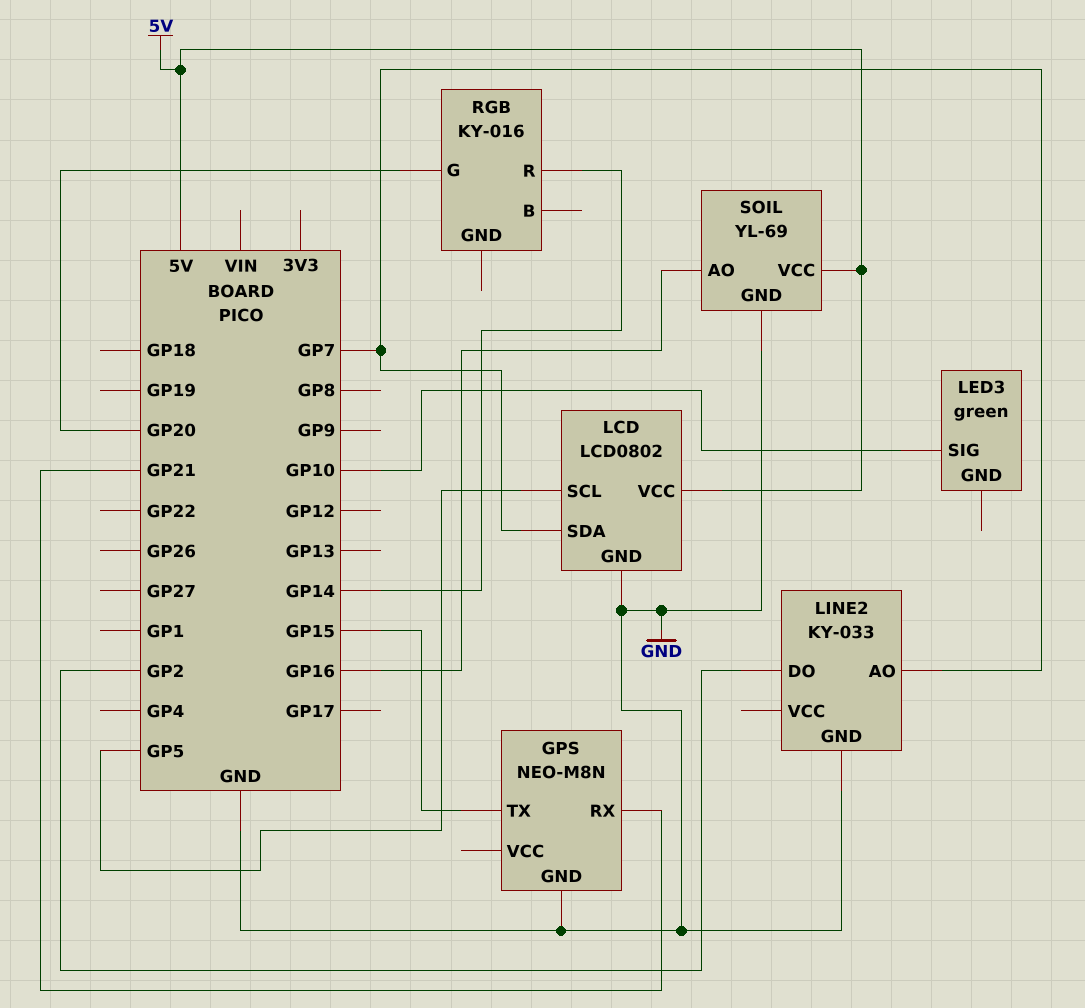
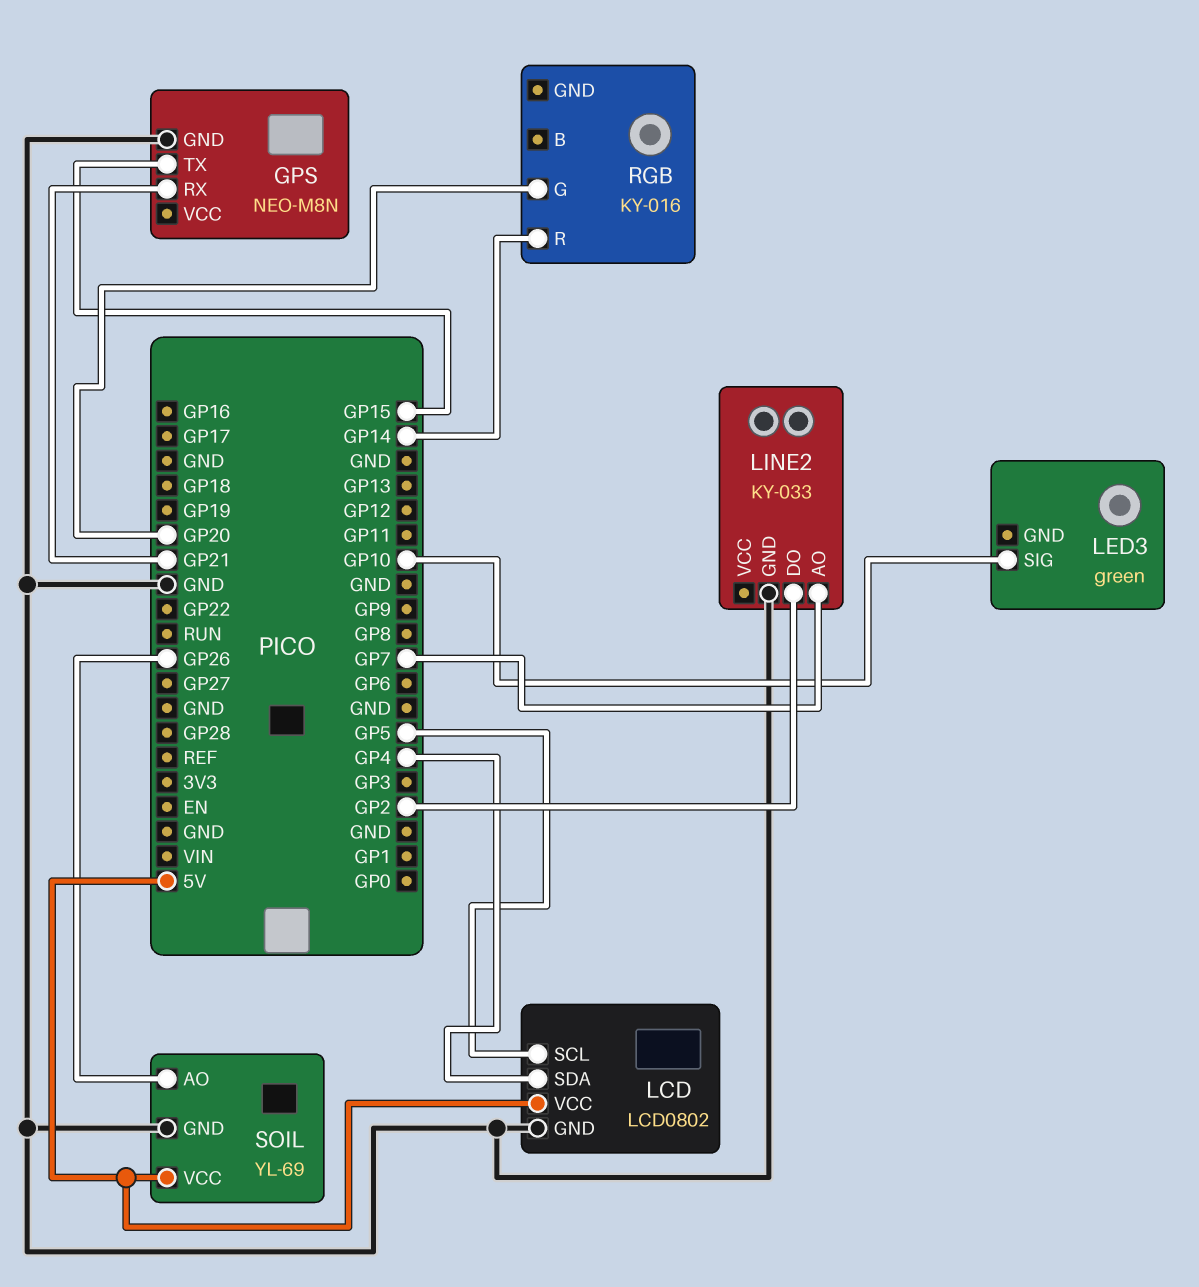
LCD pin SDA: GP7 -> GP4
SOIL pin AO: GP16 -> GP26

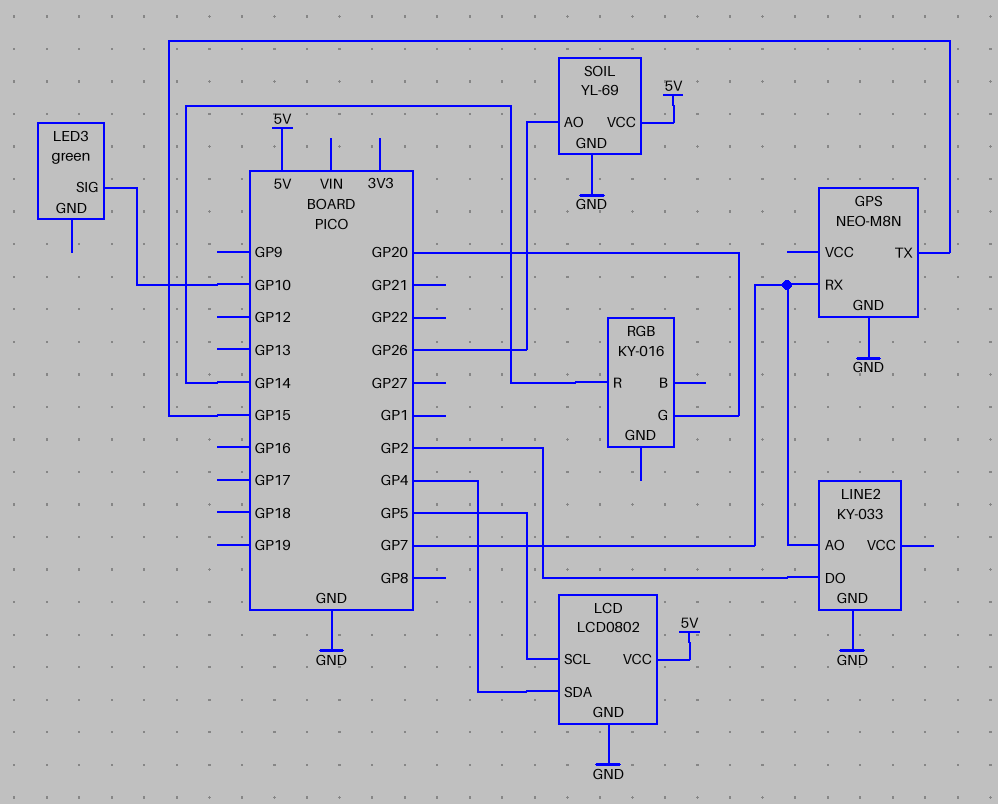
GPS pin RX: GP21 -> GP7

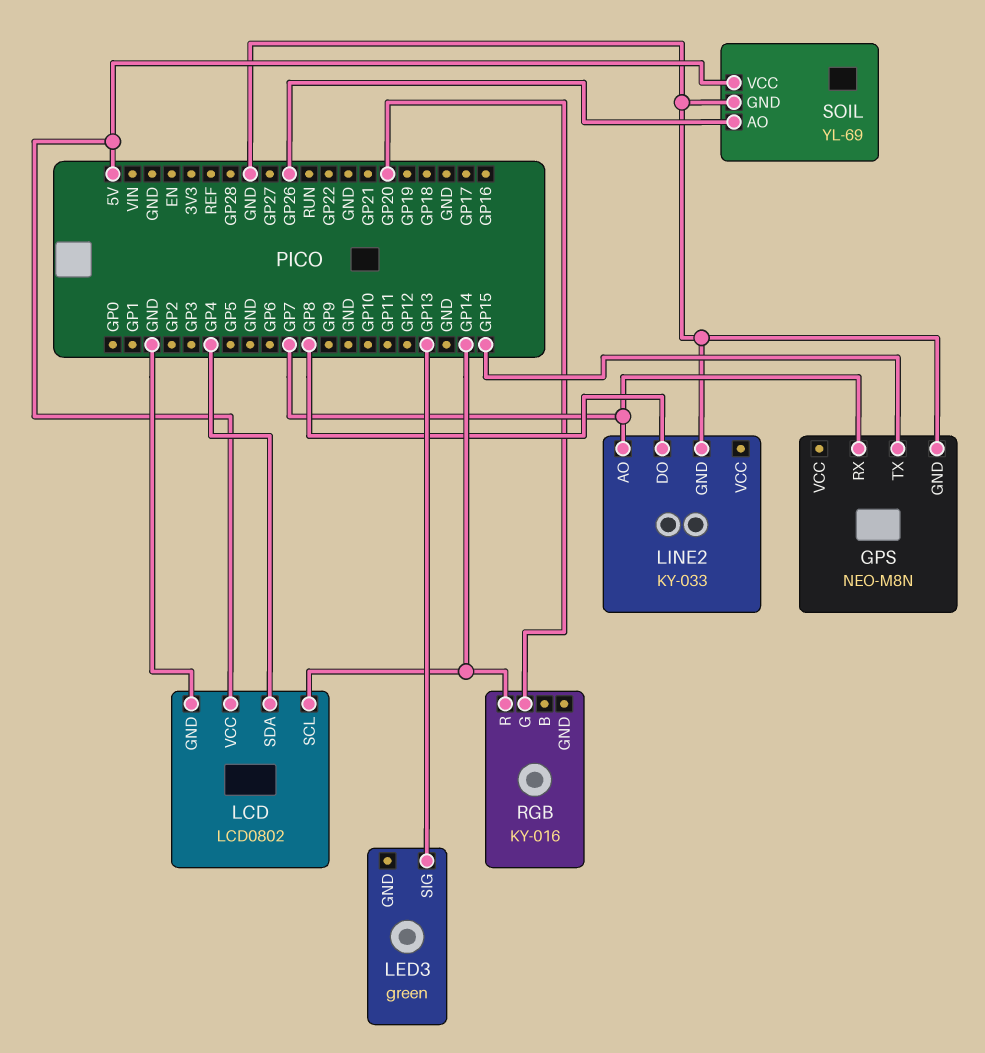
LCD pin SCL: GP5 -> GP14
LED3 pin SIG: GP10 -> GP13
LINE2 pin DO: GP2 -> GP8

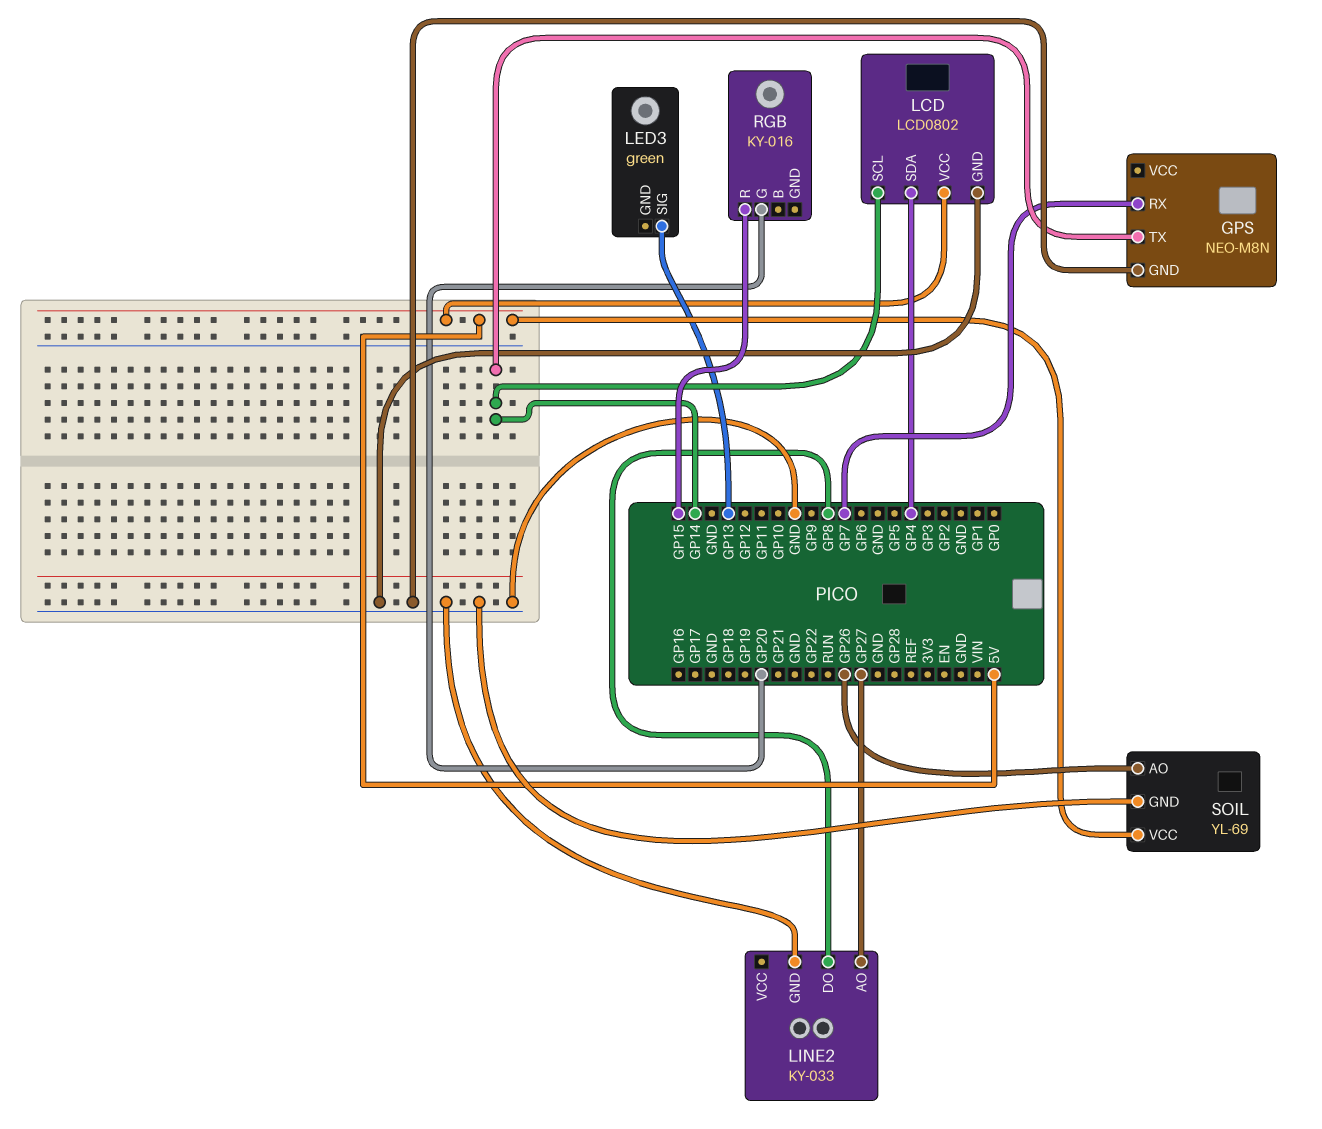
GPS pin TX: GP15 -> GP14
LINE2 pin AO: GP7 -> GP27
RGB pin R: GP14 -> GP15

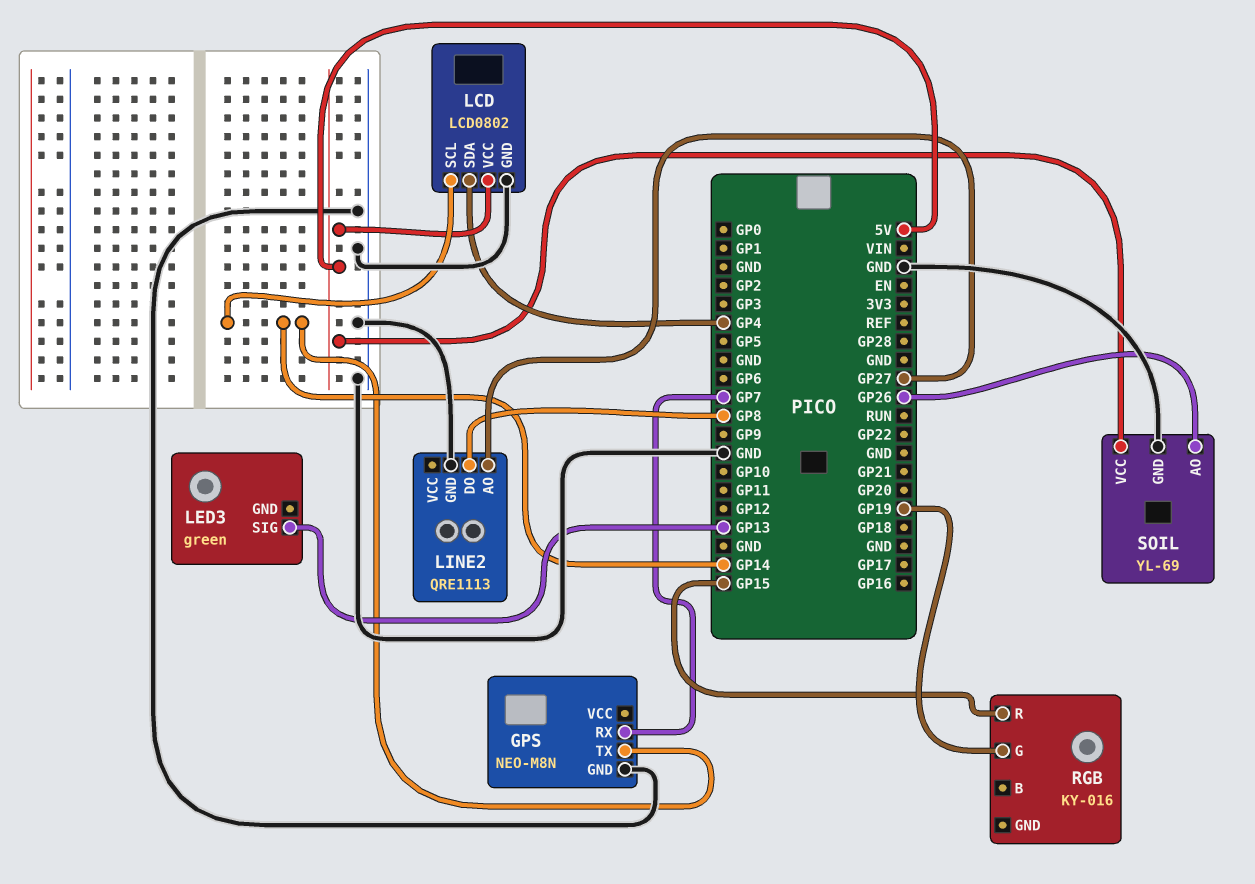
LINE2: KY-033 -> QRE1113
RGB pin G: GP20 -> GP19

